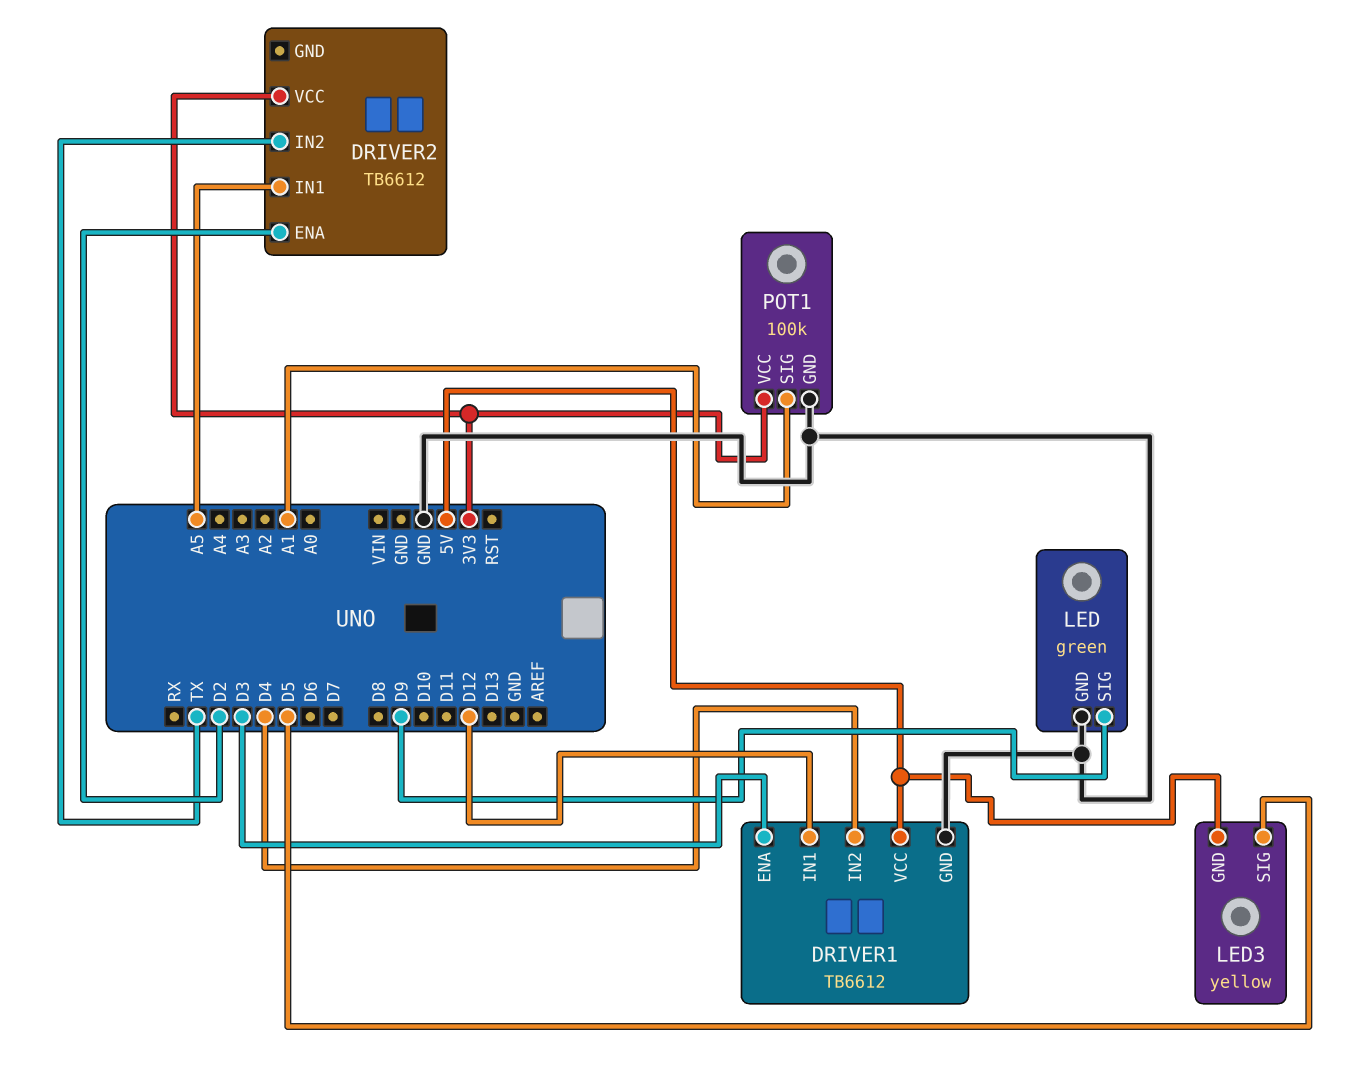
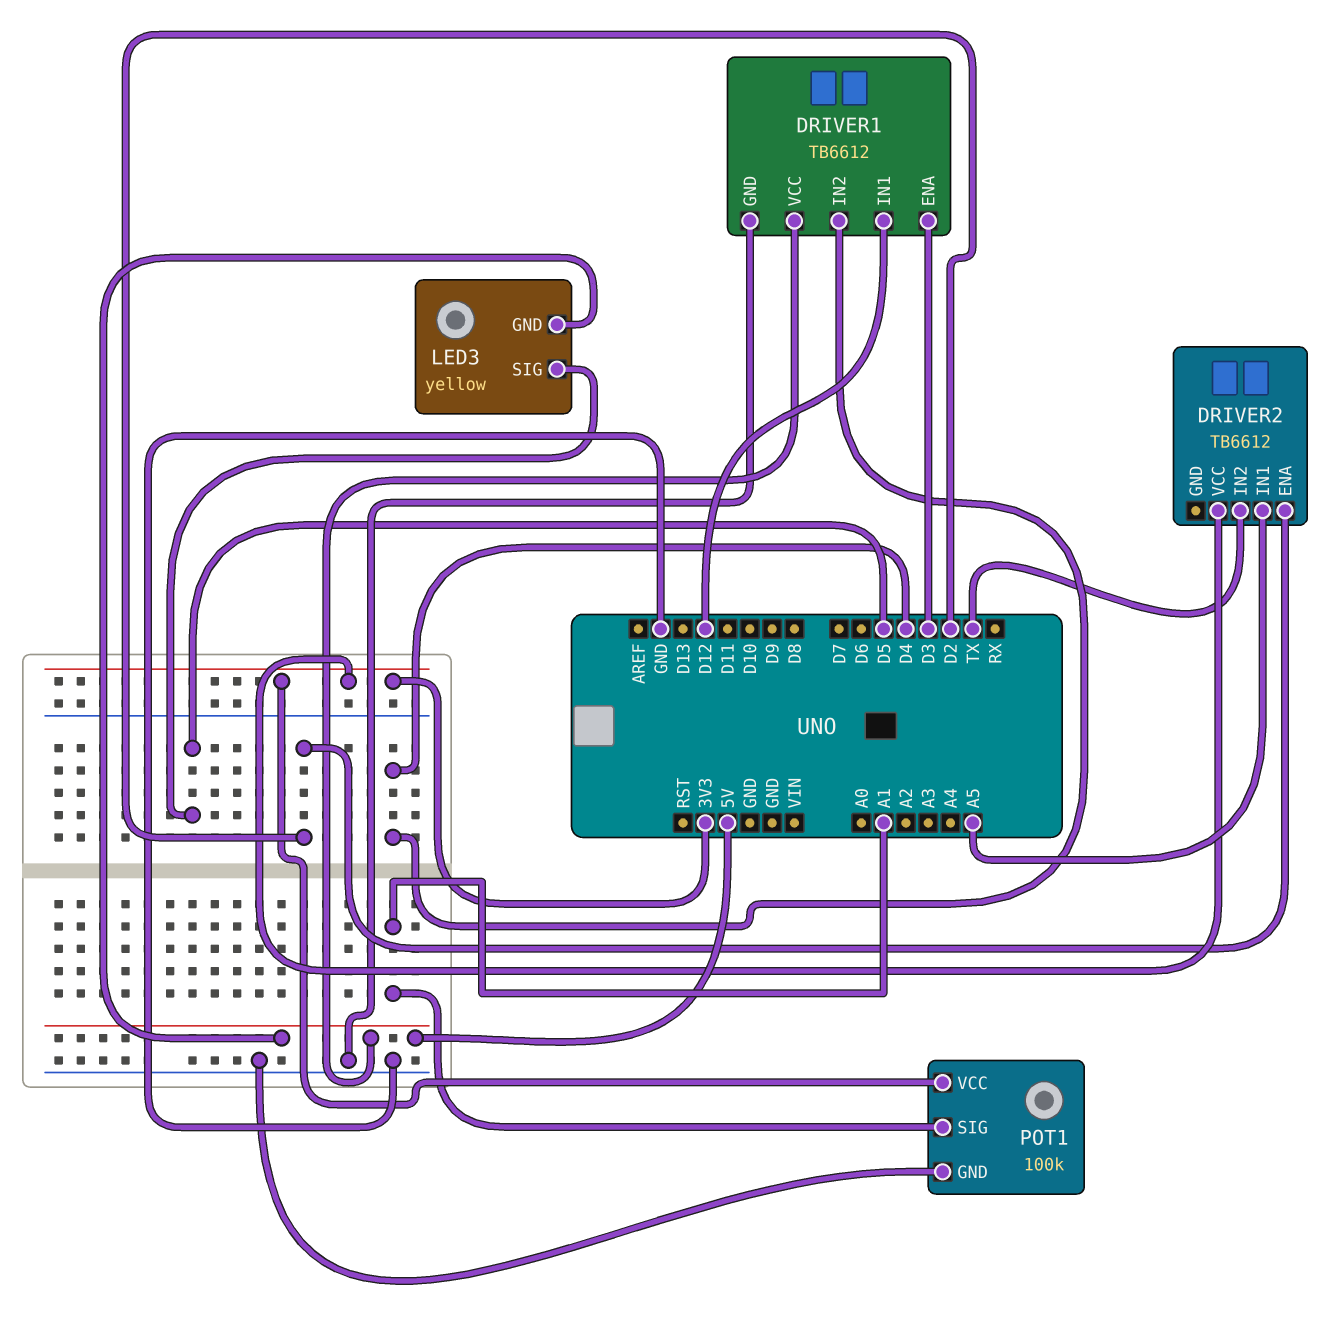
LED: green -> none
LED pin GND: GND -> none
LED pin SIG: D9 -> none

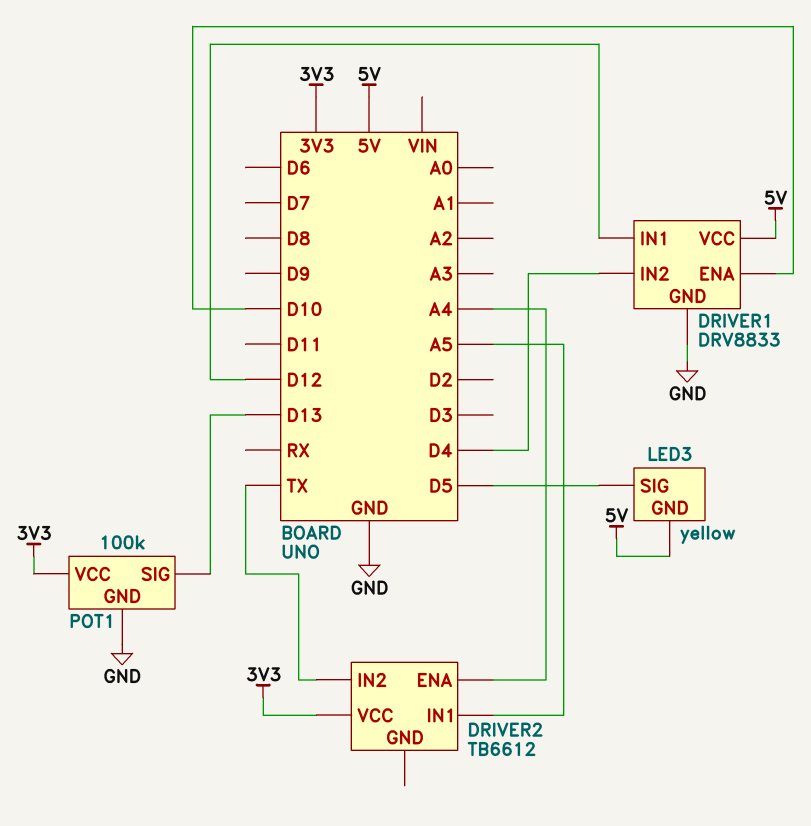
DRIVER1: TB6612 -> DRV8833
DRIVER1 pin ENA: D3 -> D10
DRIVER2 pin ENA: D2 -> A4
POT1 pin SIG: A1 -> D13

